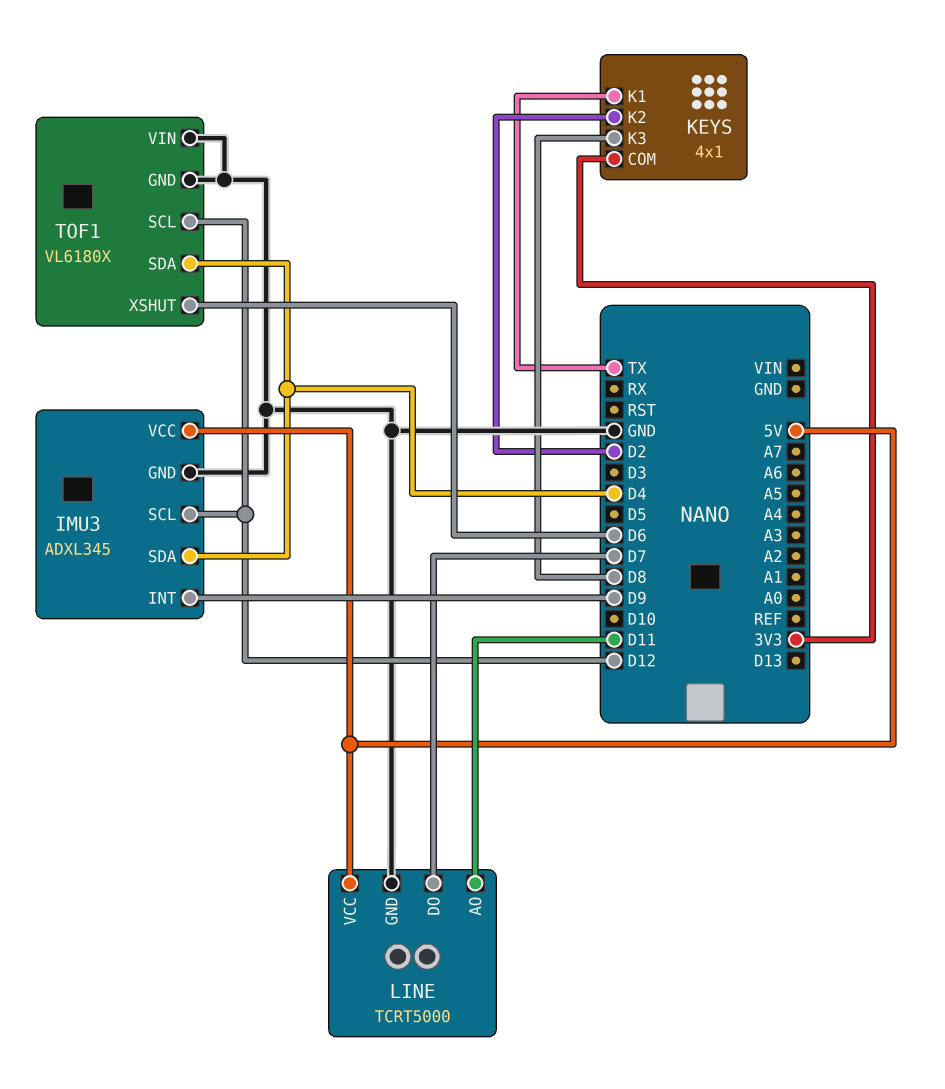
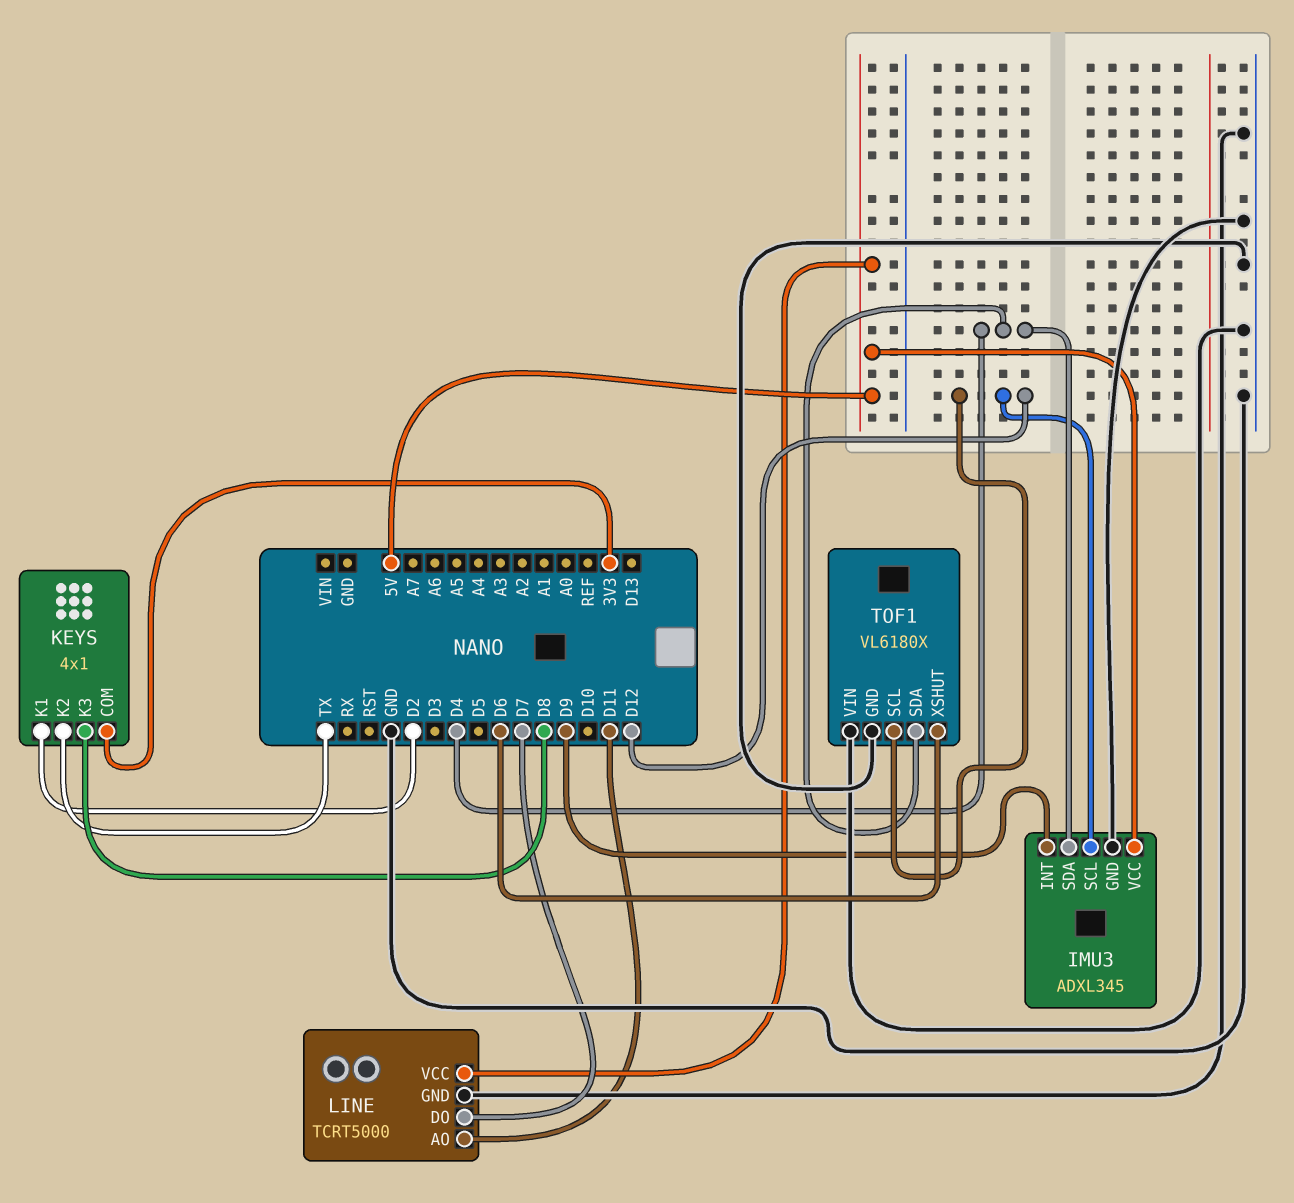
KEYS pin K1: TX -> D2
KEYS pin K2: D2 -> TX

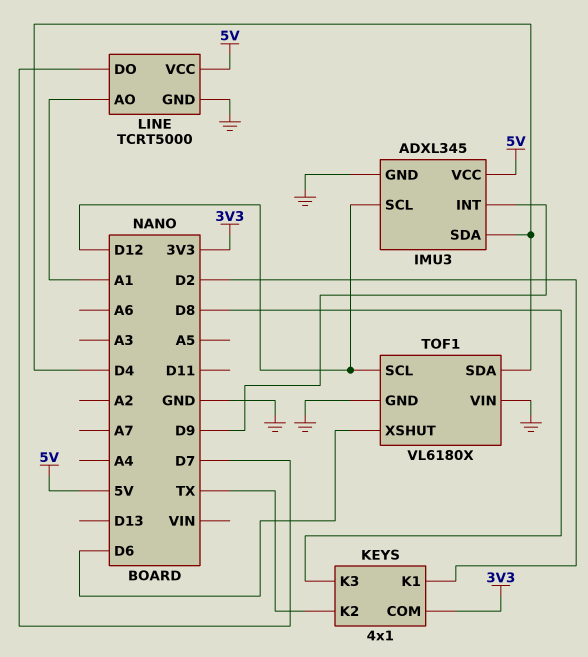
LINE pin AO: D11 -> A1

